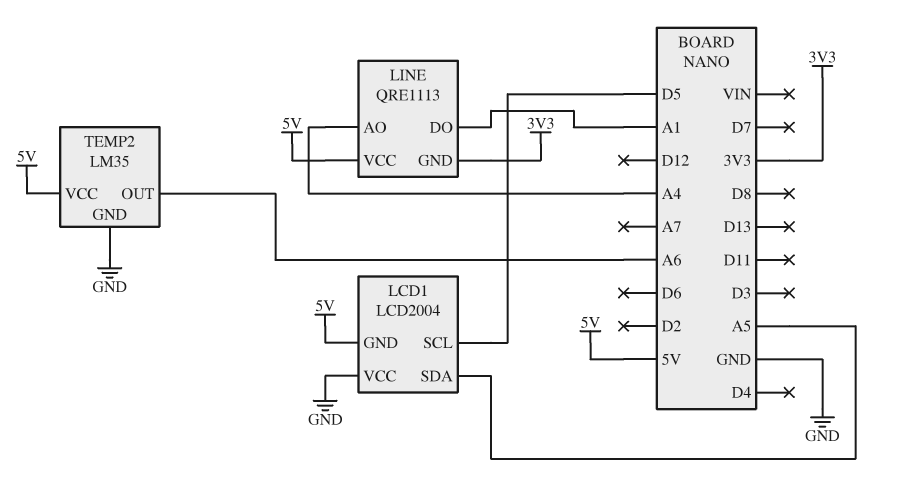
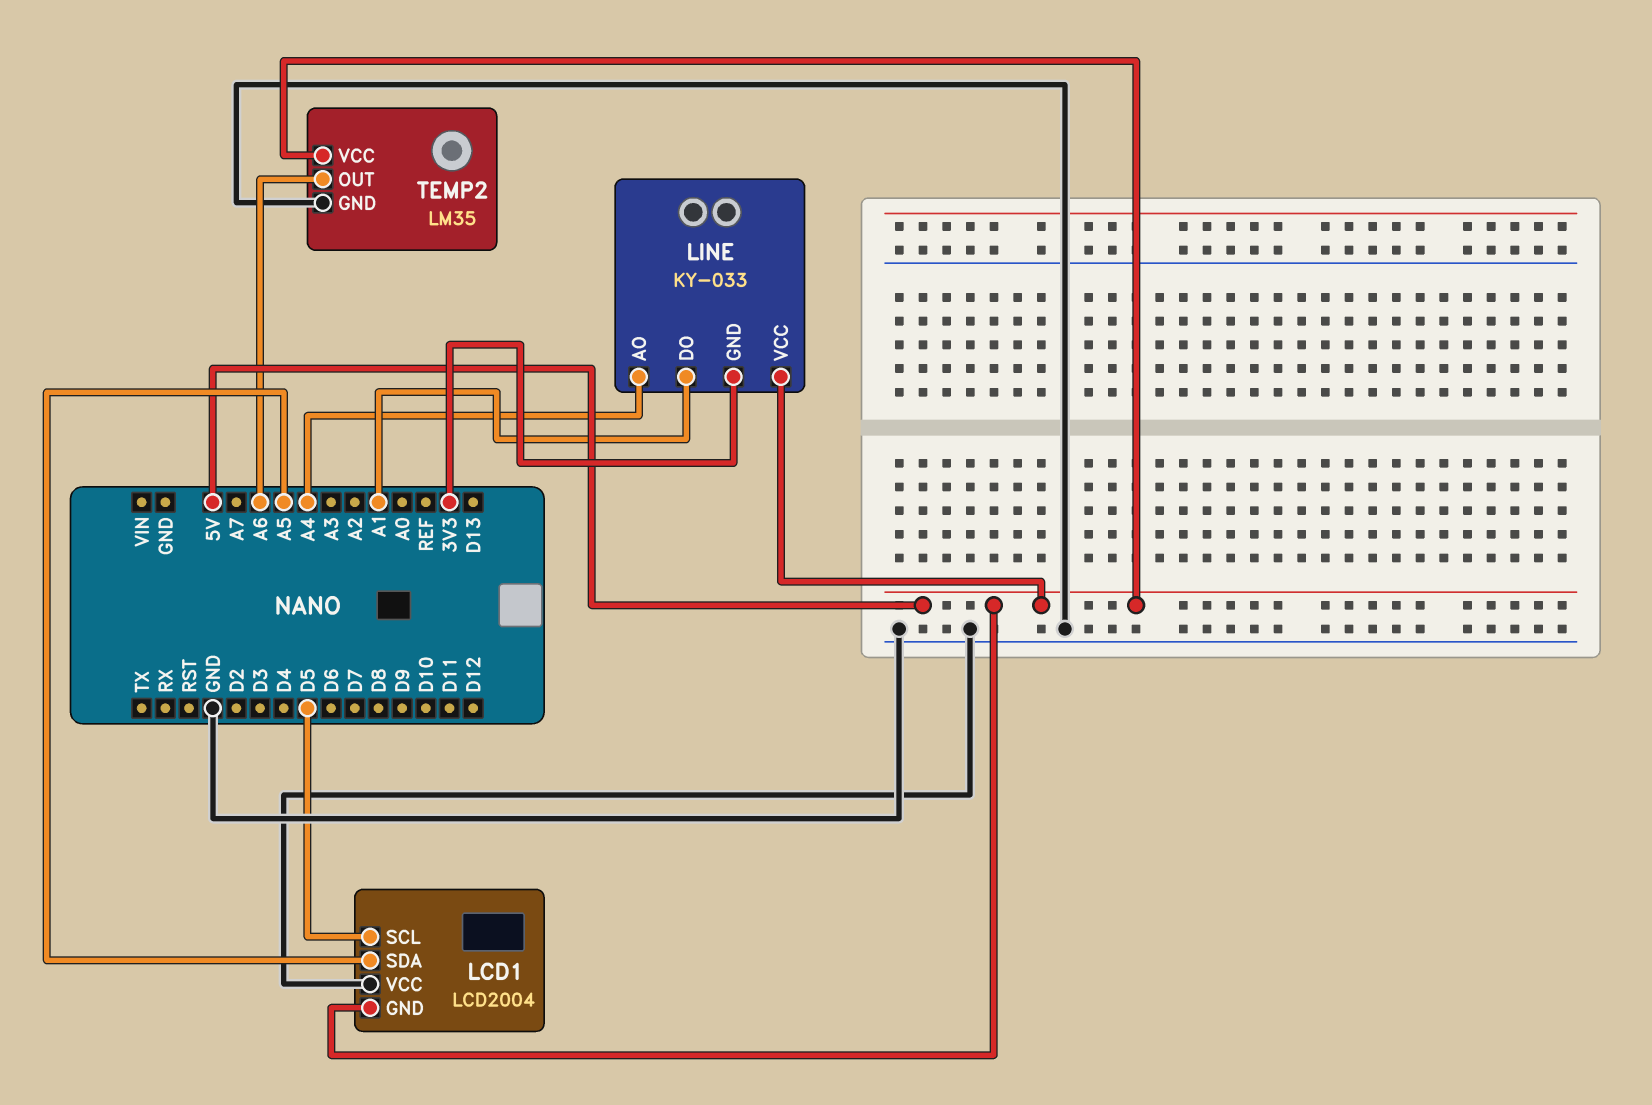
LINE: QRE1113 -> KY-033

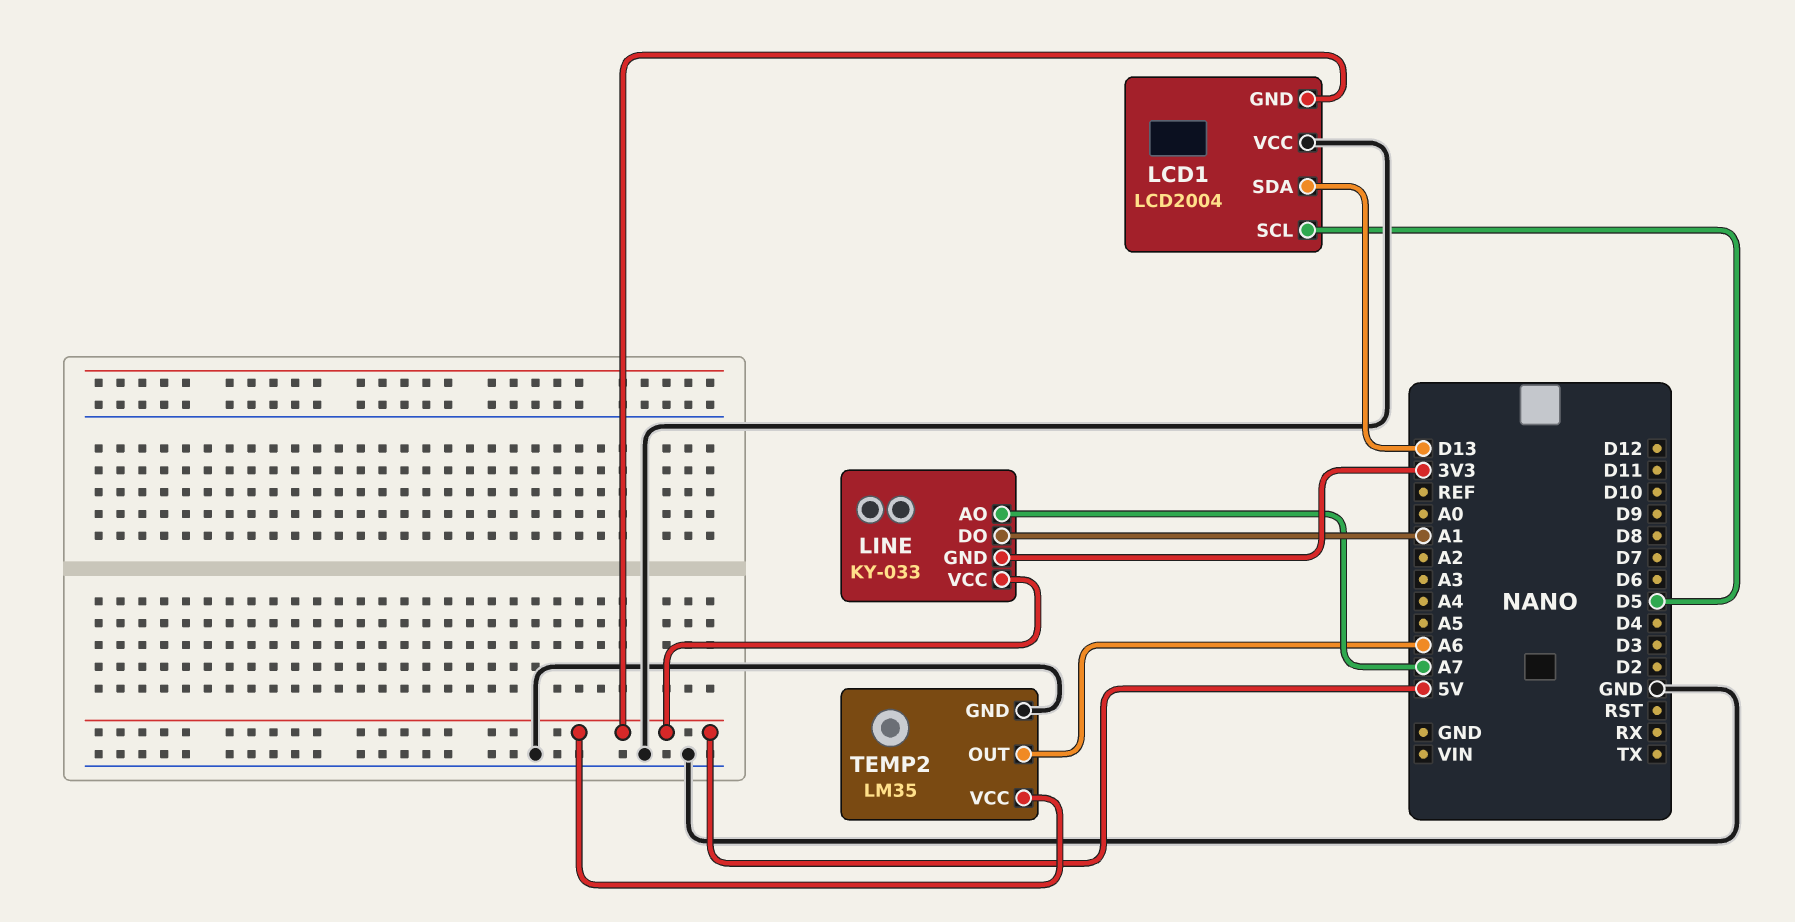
LCD1 pin SDA: A5 -> D13
LINE pin AO: A4 -> A7

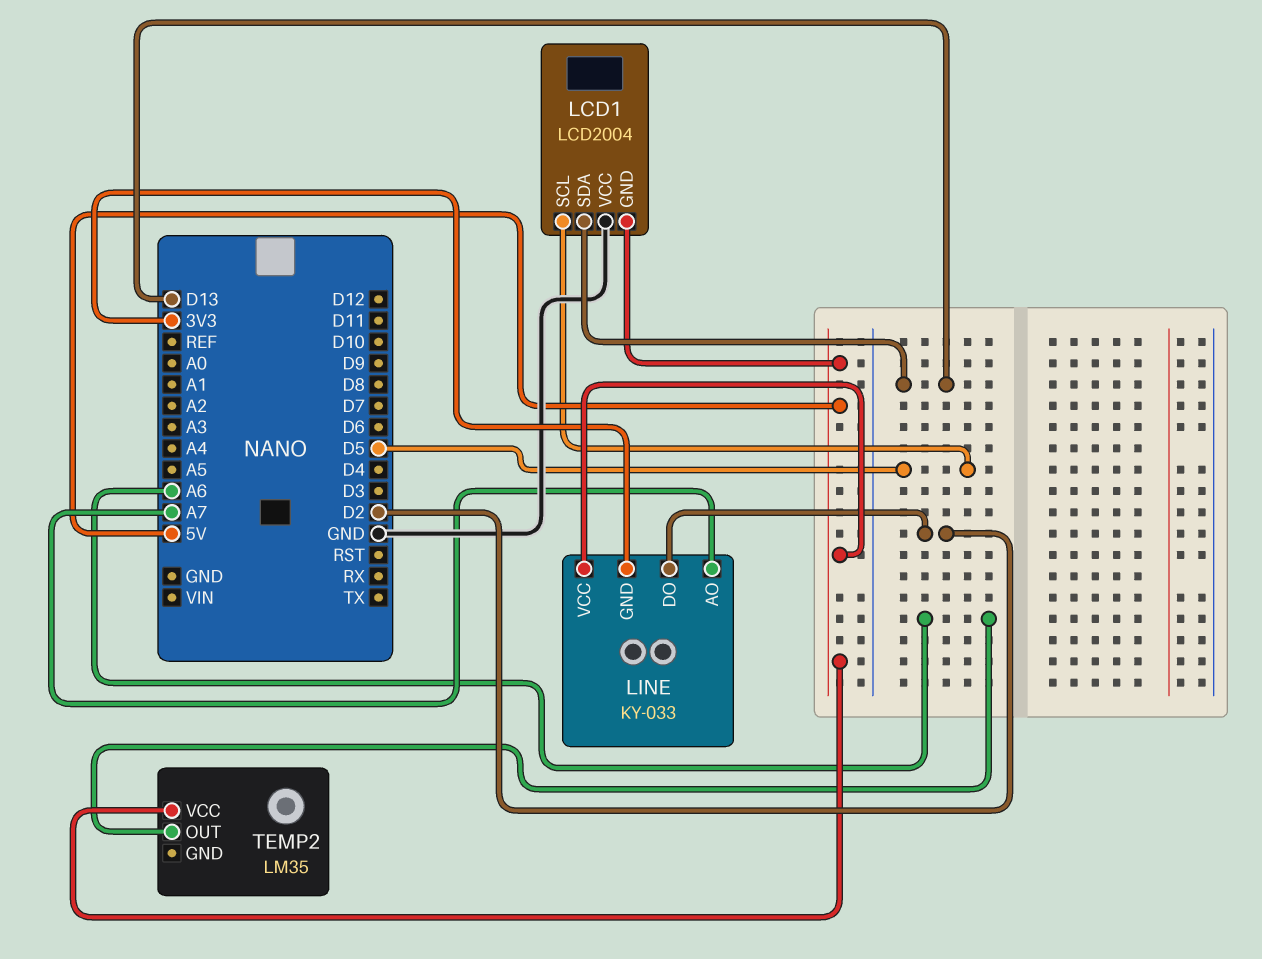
LINE pin DO: A1 -> D2
TEMP2 pin GND: GND -> none

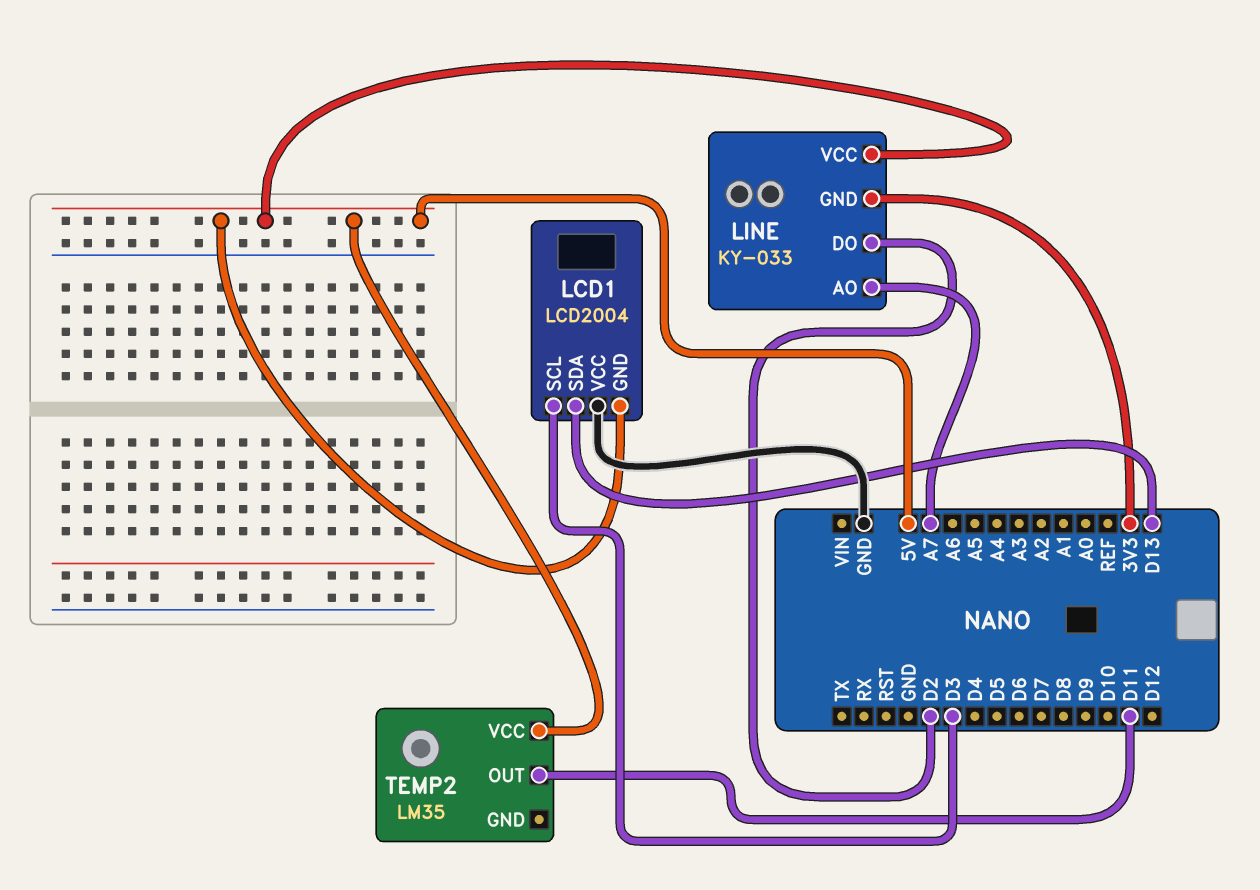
LCD1 pin SCL: D5 -> D3
TEMP2 pin OUT: A6 -> D11

